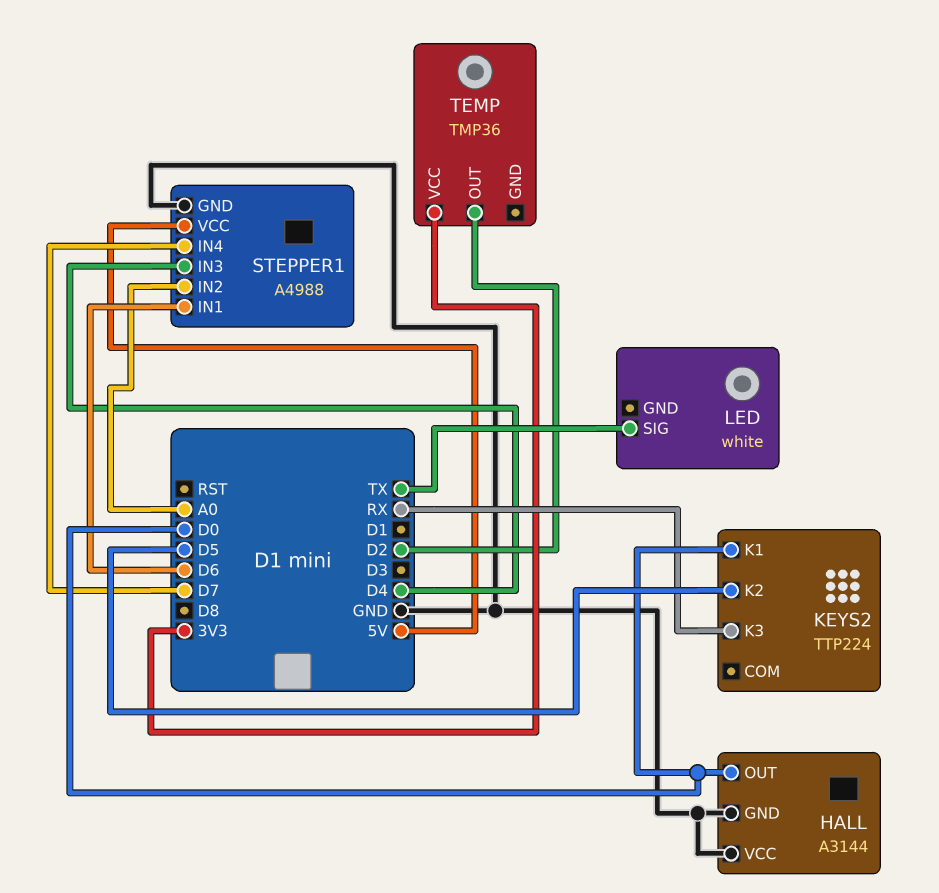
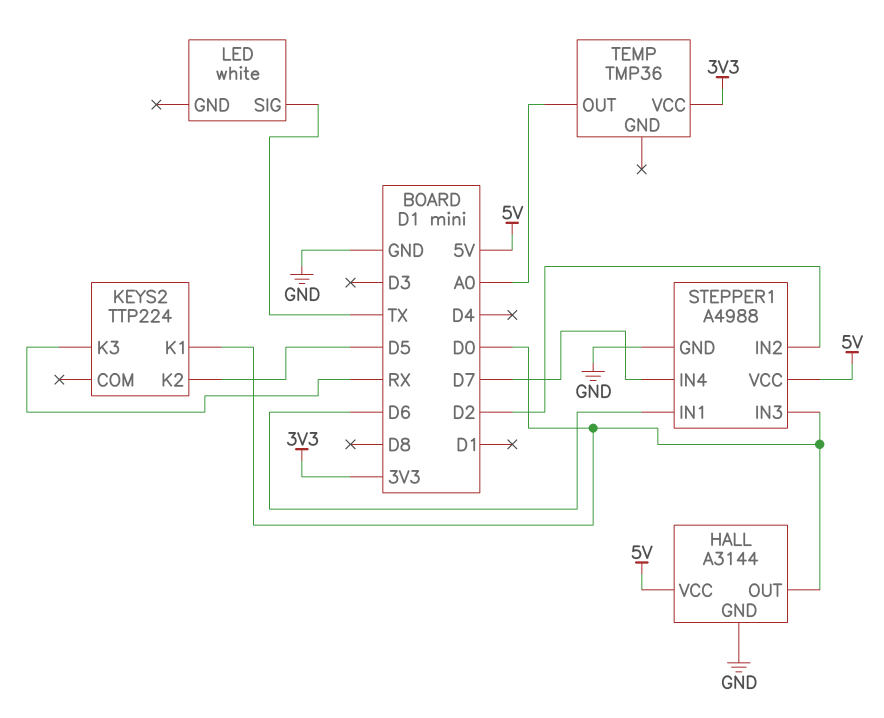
HALL pin VCC: GND -> 5V
STEPPER1 pin IN2: A0 -> D2
STEPPER1 pin IN3: D4 -> D0
TEMP pin OUT: D2 -> A0

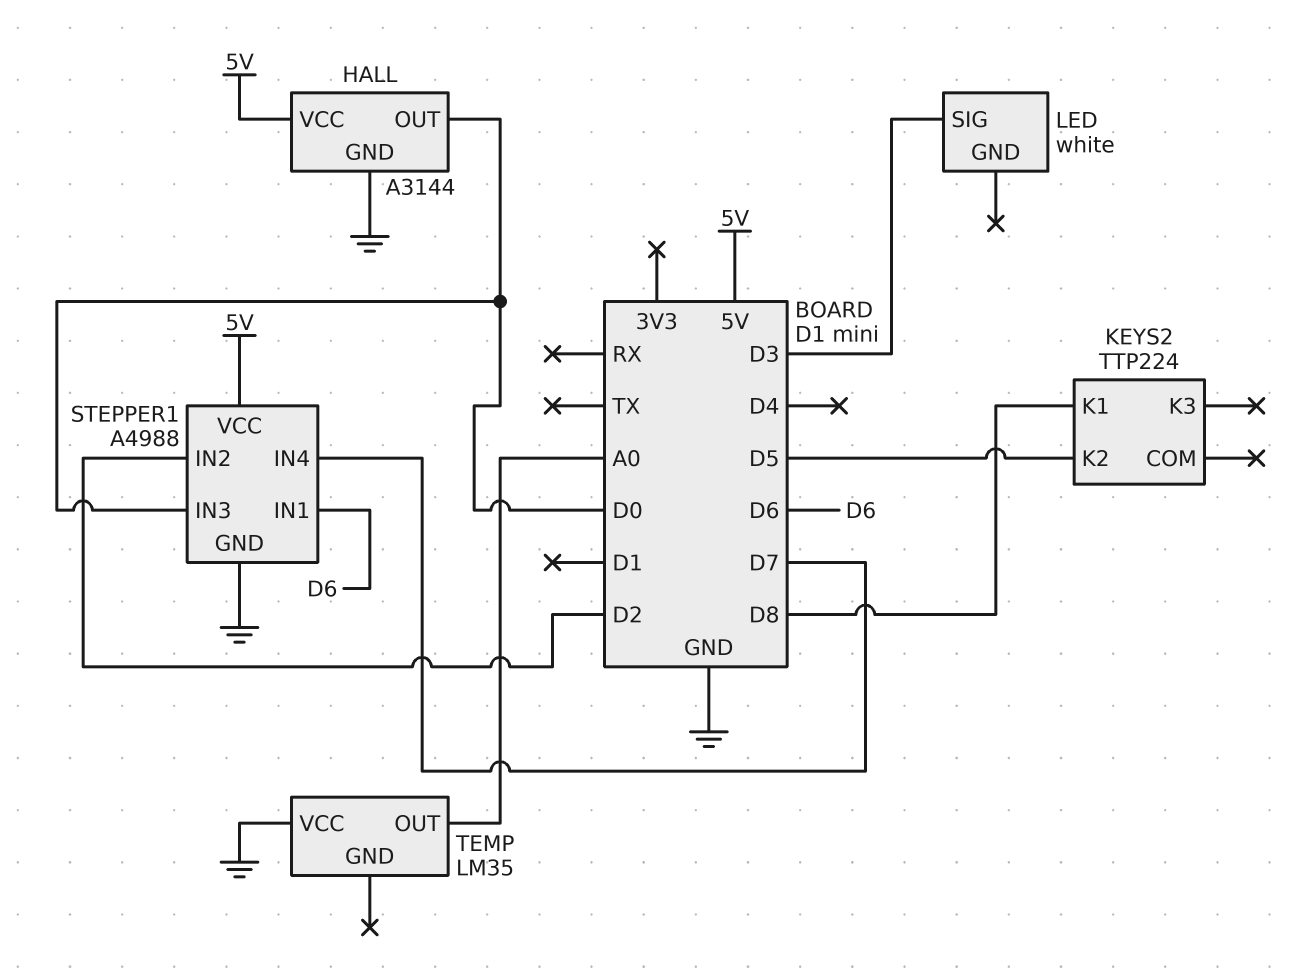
KEYS2 pin K1: D0 -> D8
KEYS2 pin K3: RX -> none
LED pin SIG: TX -> D3
TEMP: TMP36 -> LM35
TEMP pin VCC: 3V3 -> GND

